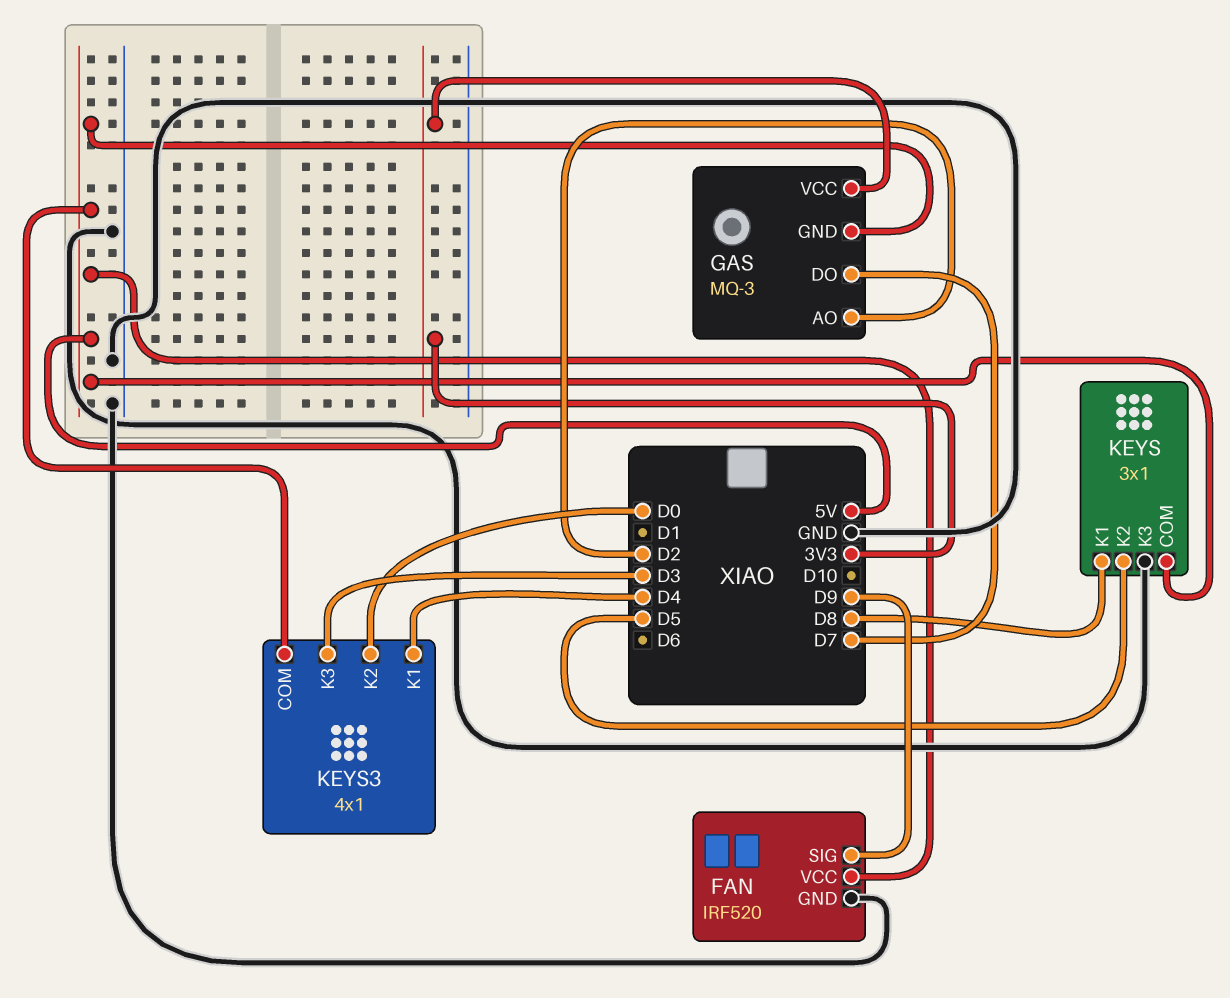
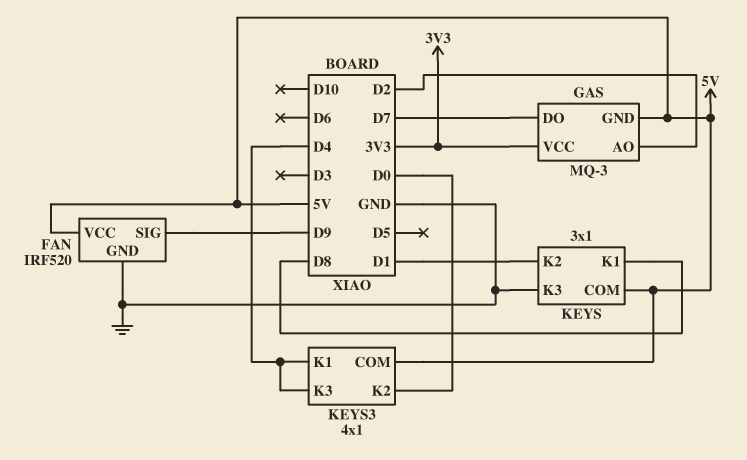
KEYS pin K2: D5 -> D1
KEYS3 pin K3: D3 -> D4

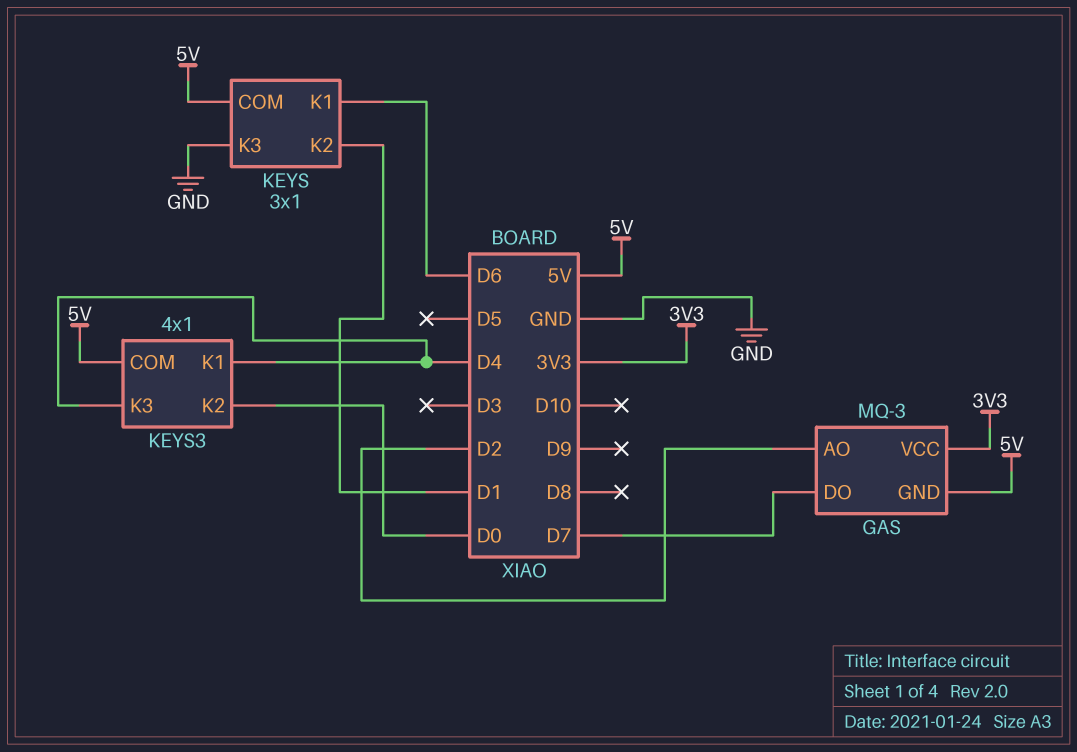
FAN: IRF520 -> none
FAN pin GND: GND -> none
FAN pin SIG: D9 -> none
FAN pin VCC: 5V -> none
KEYS pin K1: D8 -> D6

